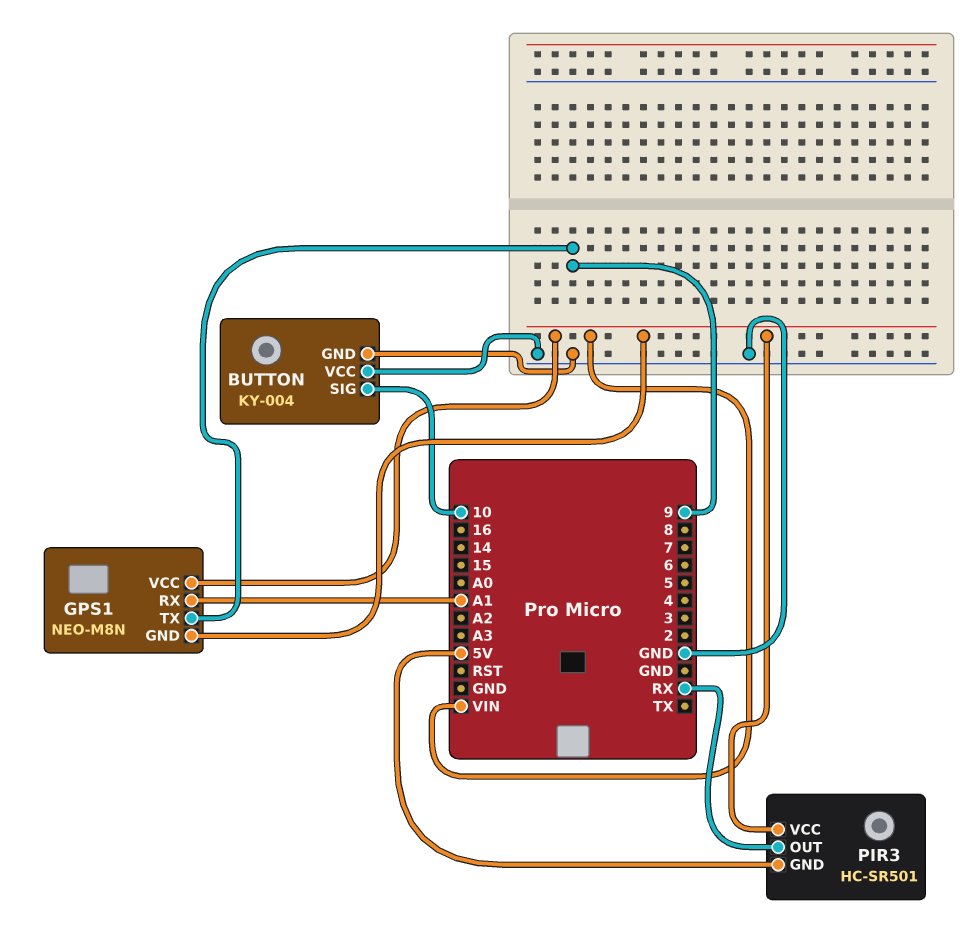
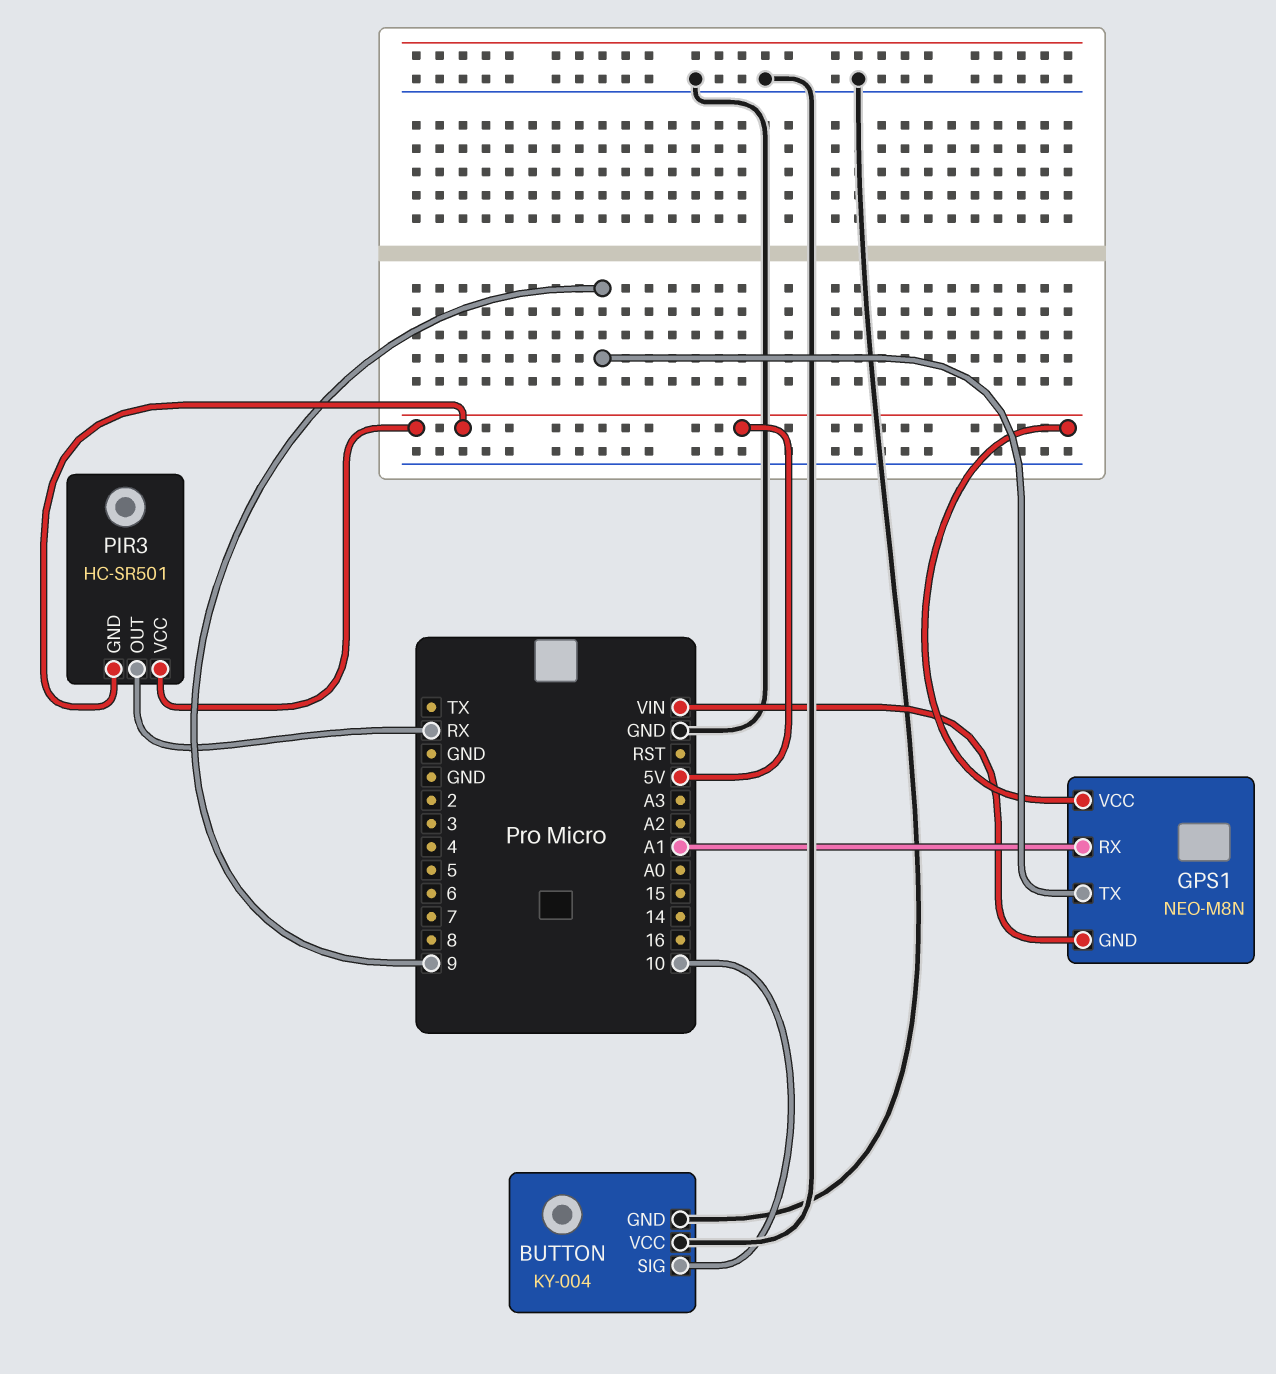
GPS1 pin VCC: VIN -> 5V
PIR3 pin VCC: VIN -> 5V

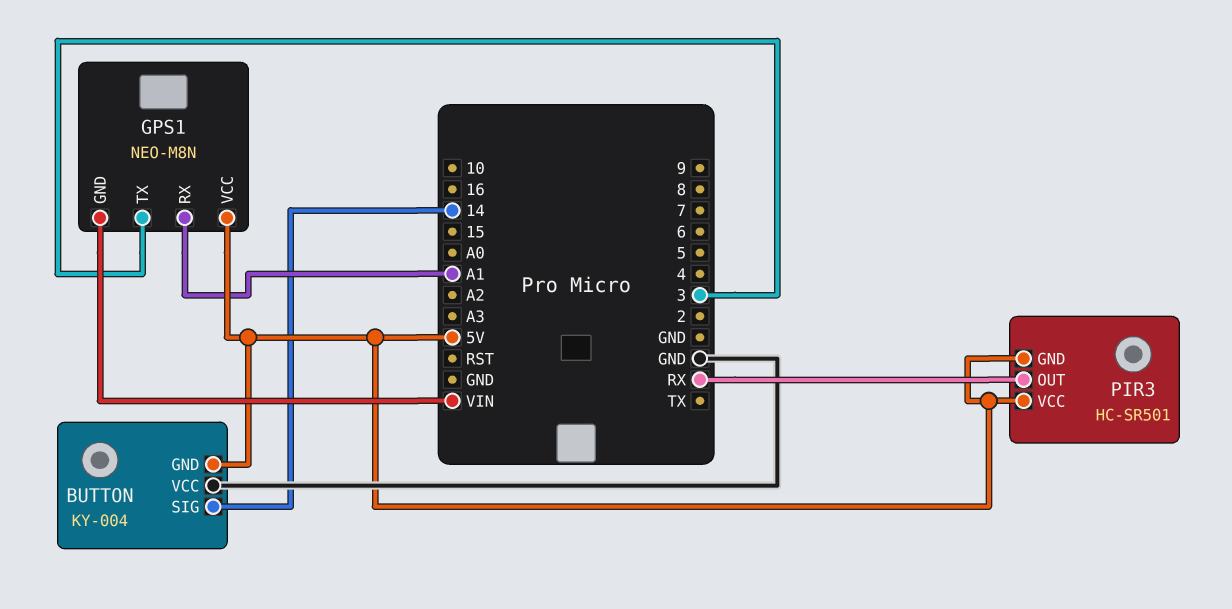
BUTTON pin GND: GND -> 5V
BUTTON pin SIG: 10 -> 14
GPS1 pin TX: 9 -> 3

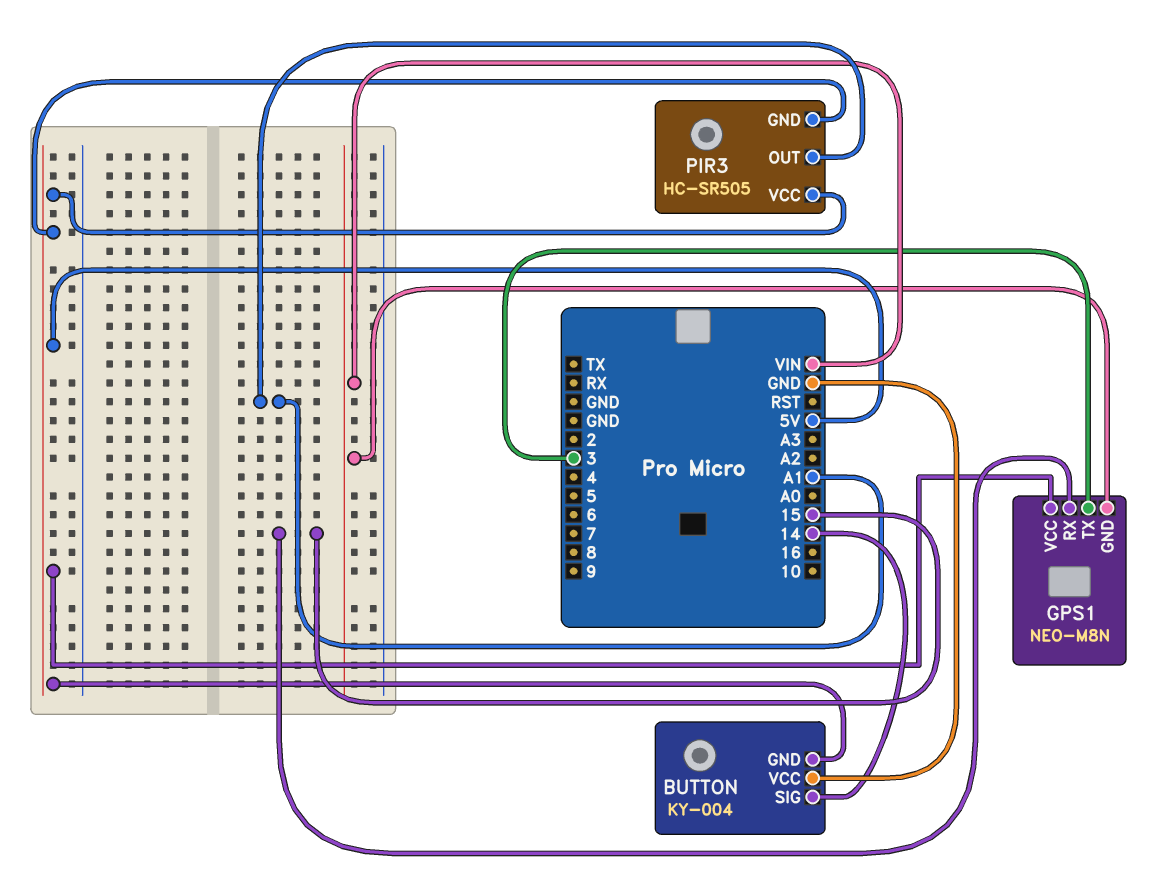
GPS1 pin RX: A1 -> 15
PIR3: HC-SR501 -> HC-SR505
PIR3 pin OUT: RX -> A1

